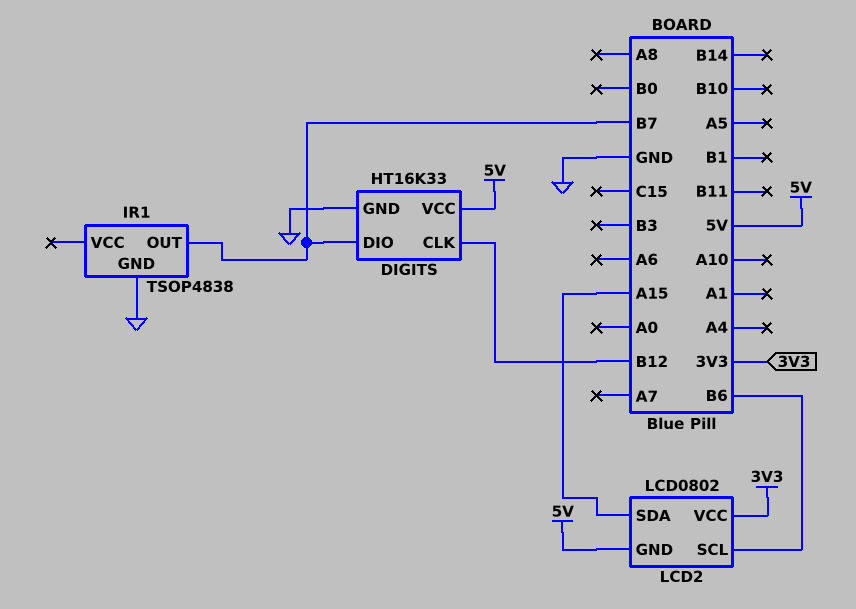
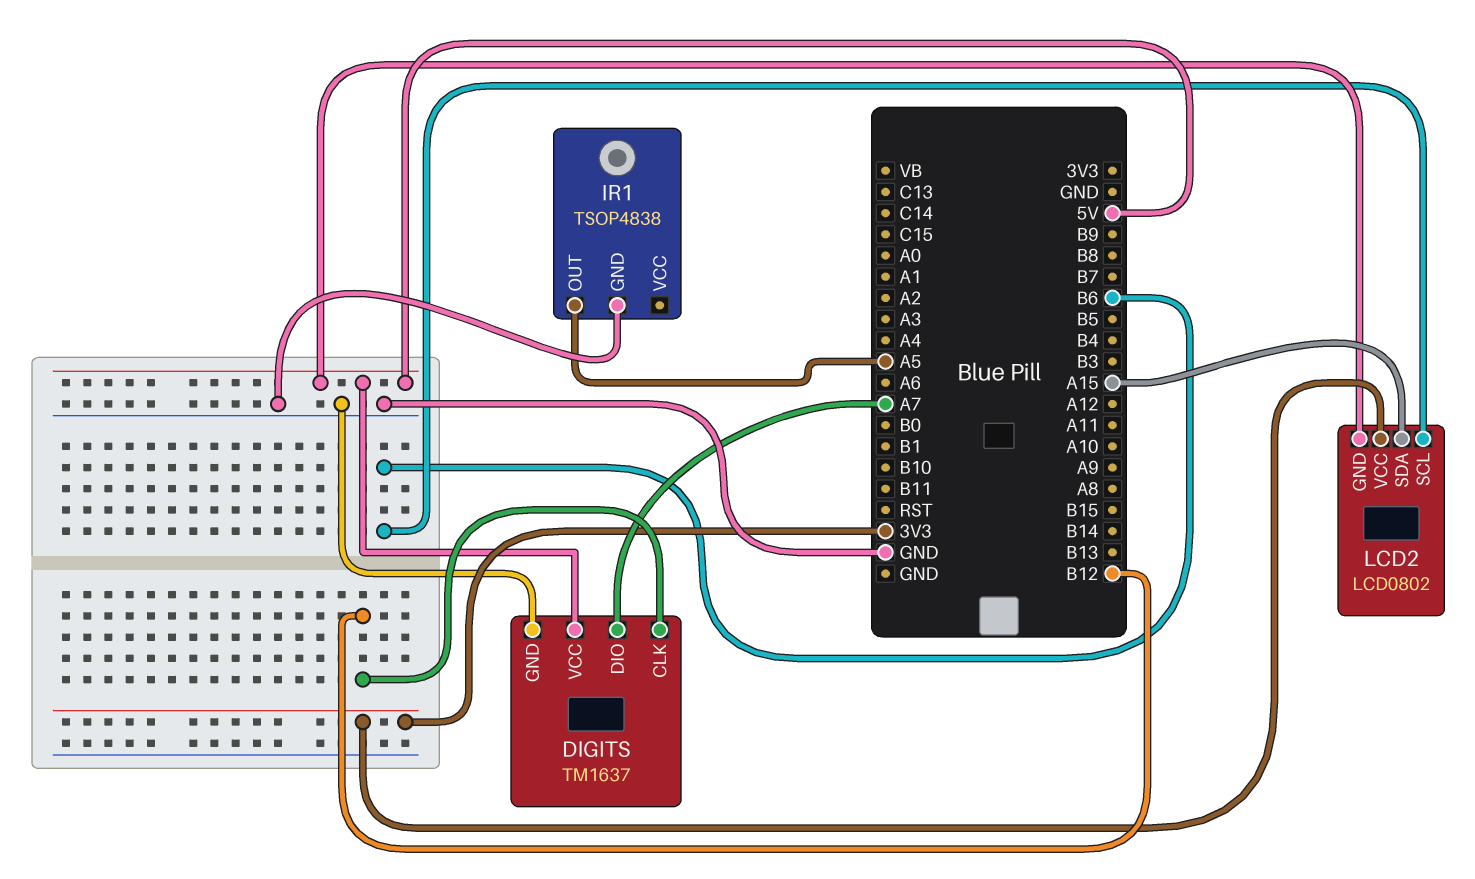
DIGITS: HT16K33 -> TM1637
DIGITS pin DIO: B7 -> A7
IR1 pin OUT: B7 -> A5

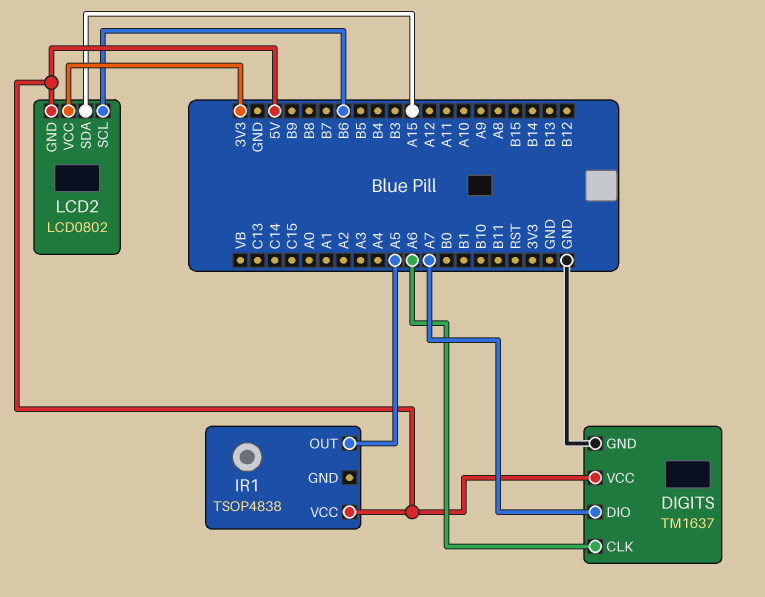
DIGITS pin CLK: B12 -> A6
IR1 pin GND: GND -> none
IR1 pin VCC: none -> 5V

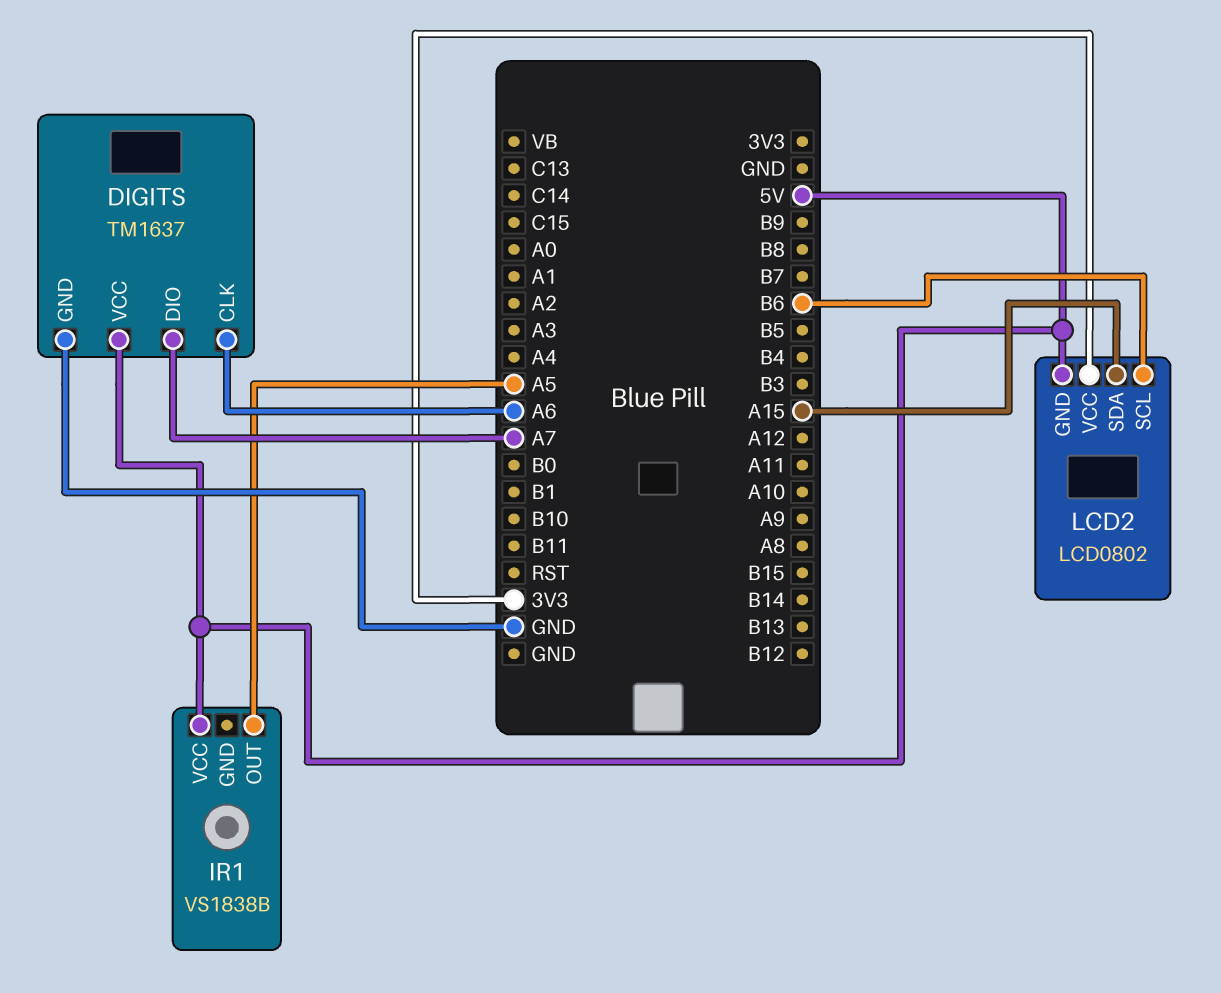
IR1: TSOP4838 -> VS1838B

